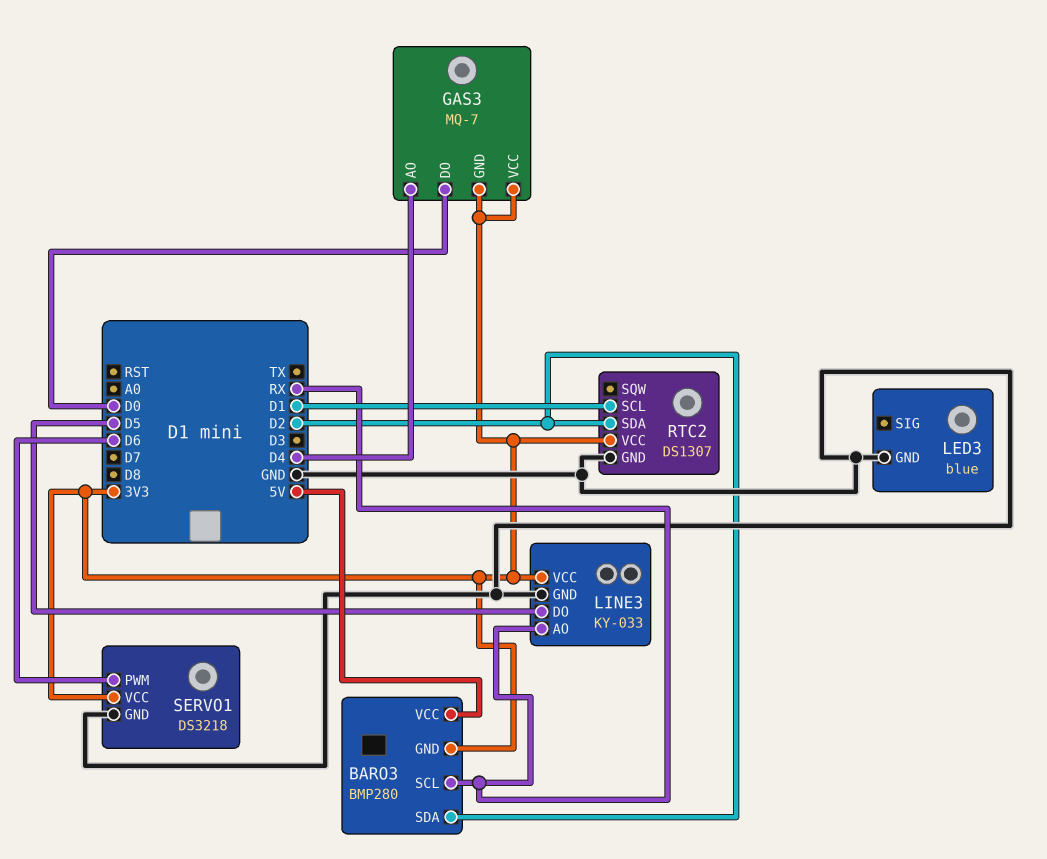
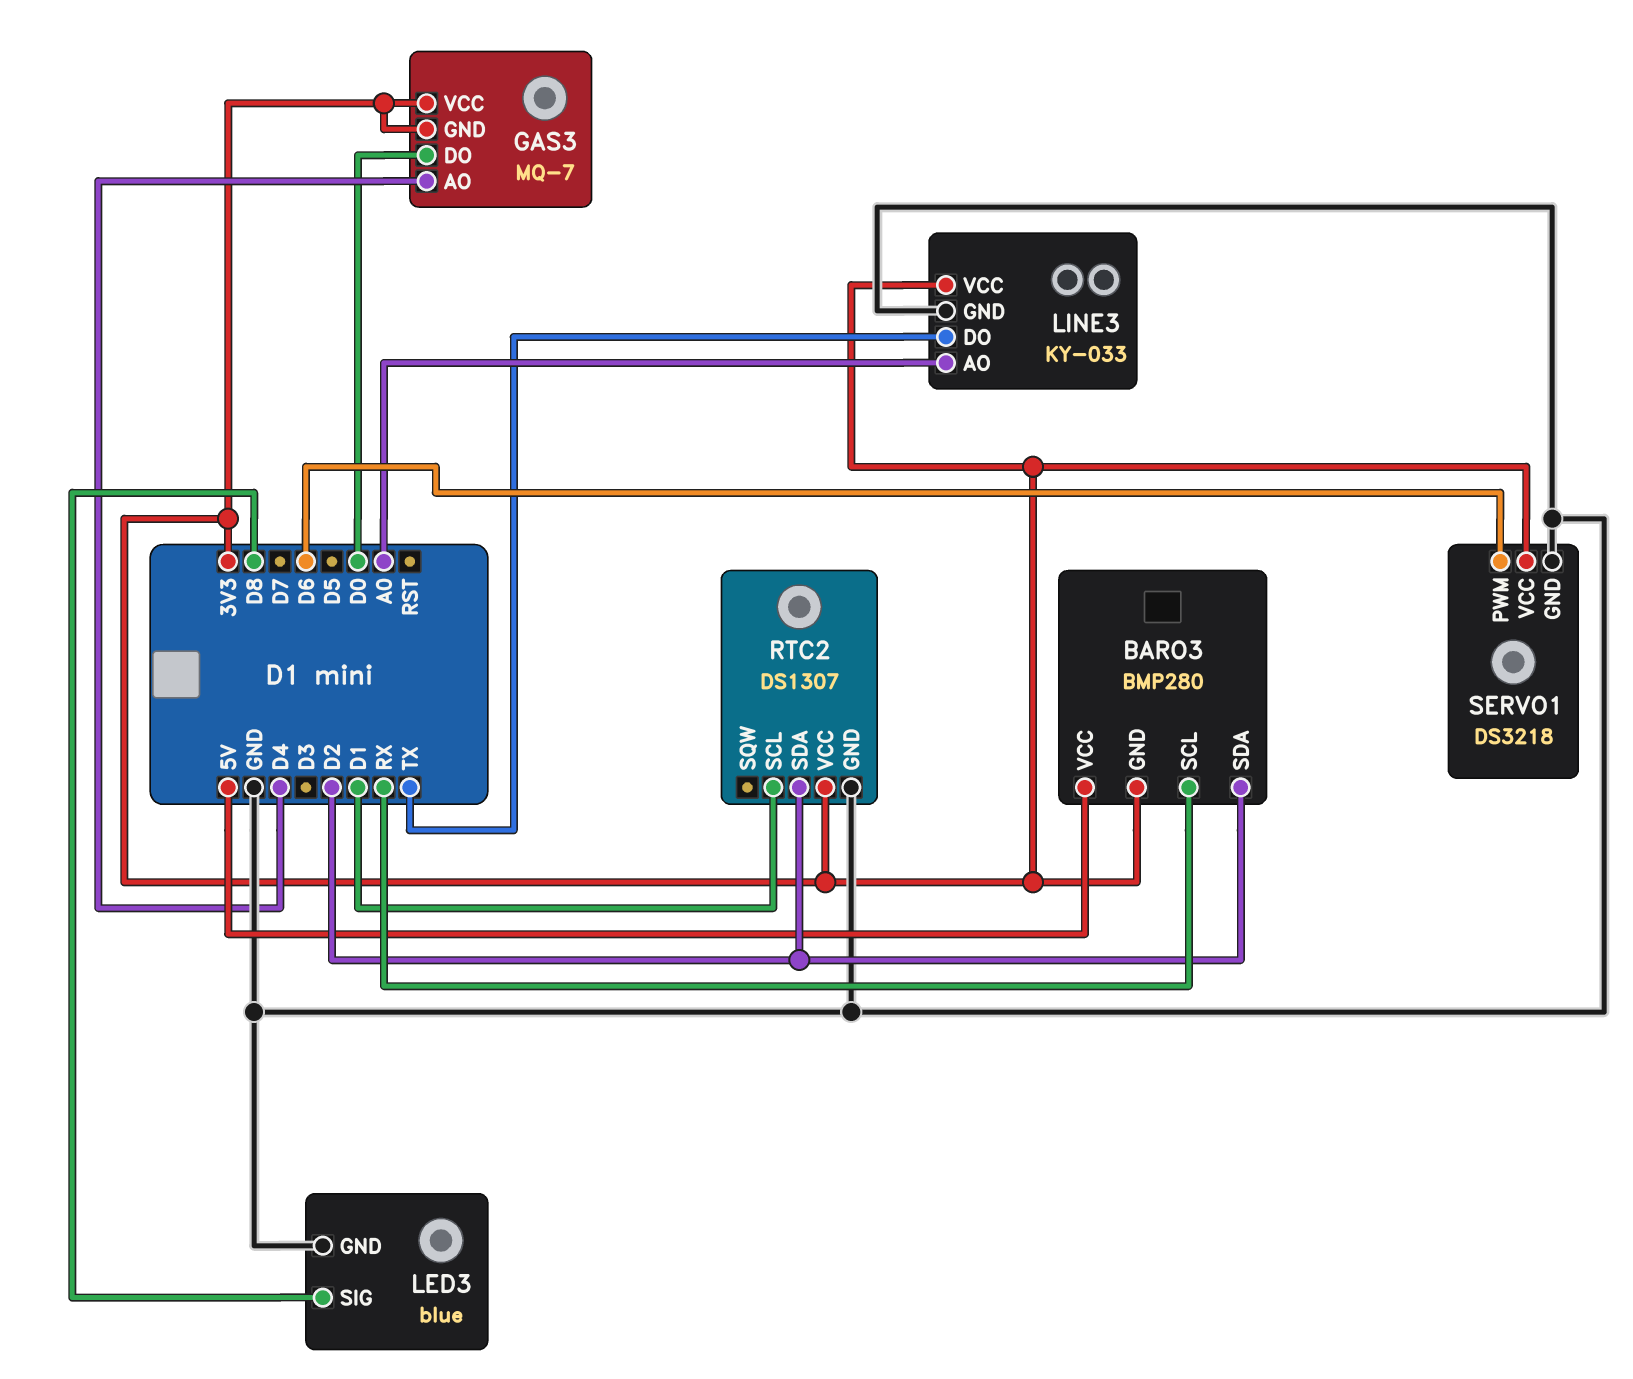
LED3 pin SIG: none -> D8
LINE3 pin AO: RX -> A0
LINE3 pin DO: D5 -> TX

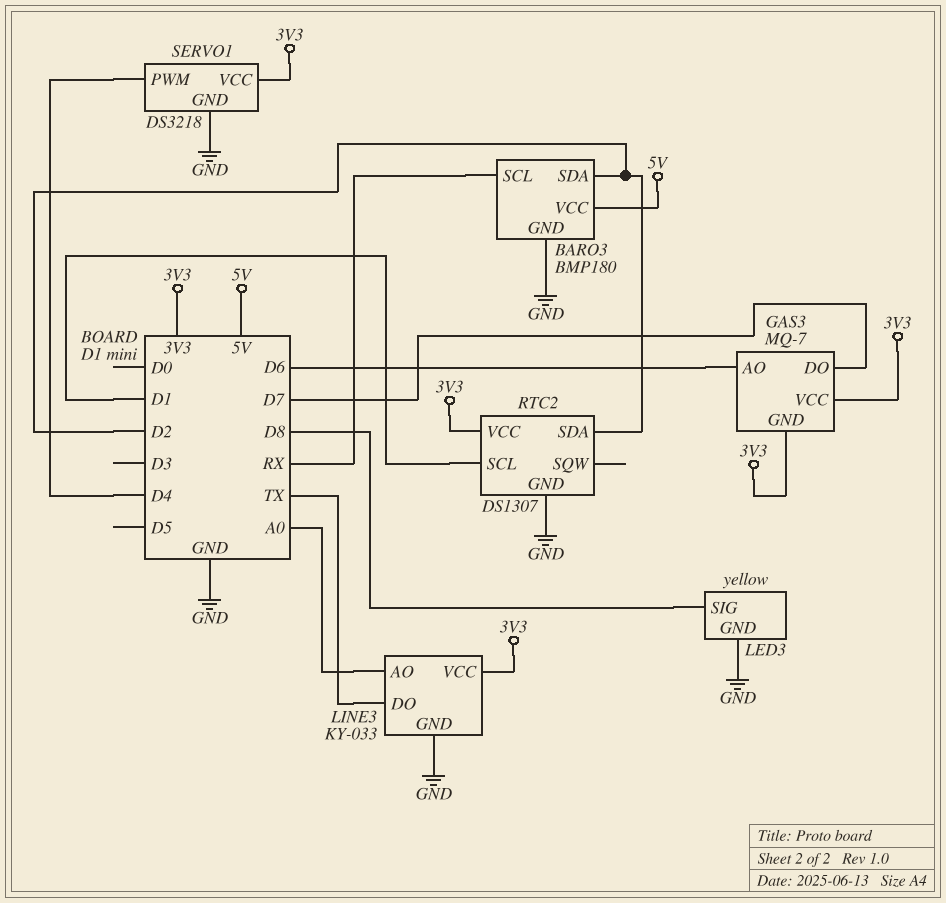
BARO3: BMP280 -> BMP180
BARO3 pin GND: 3V3 -> GND
GAS3 pin AO: D4 -> D6
GAS3 pin DO: D0 -> D7
LED3: blue -> yellow
SERVO1 pin PWM: D6 -> D4

